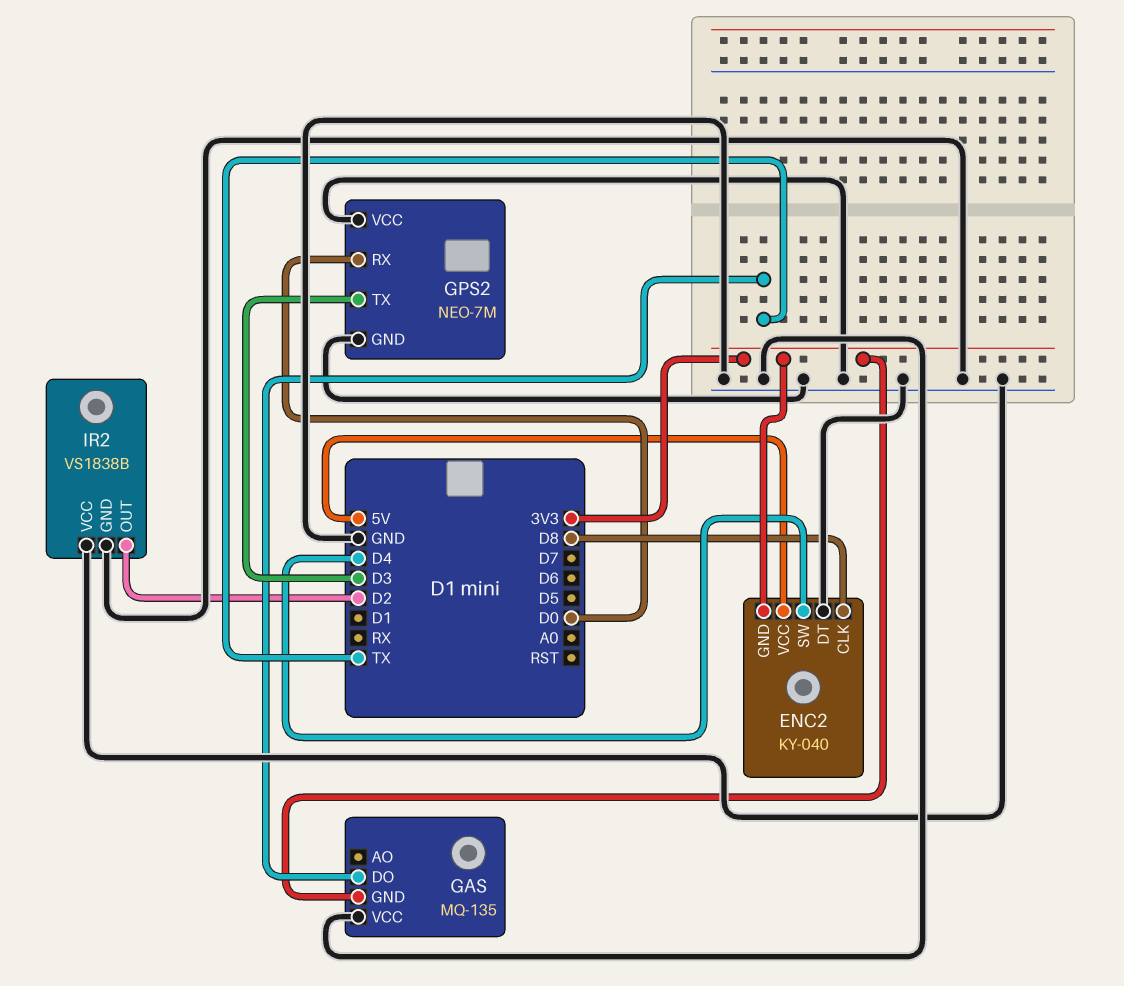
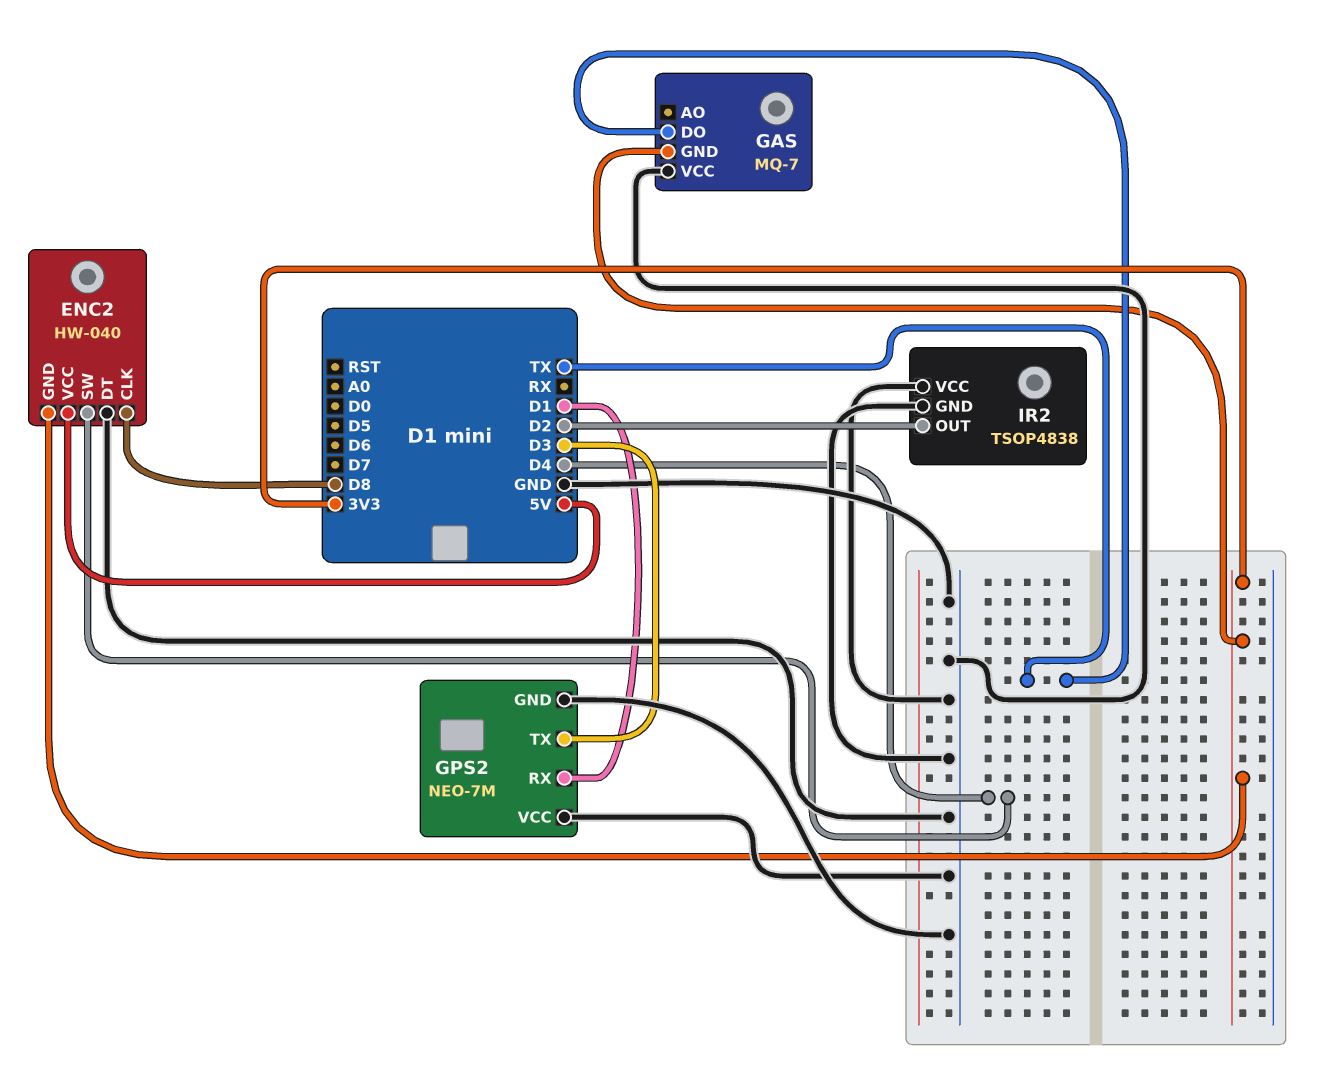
ENC2: KY-040 -> HW-040
GAS: MQ-135 -> MQ-7
GPS2 pin RX: D0 -> D1
IR2: VS1838B -> TSOP4838

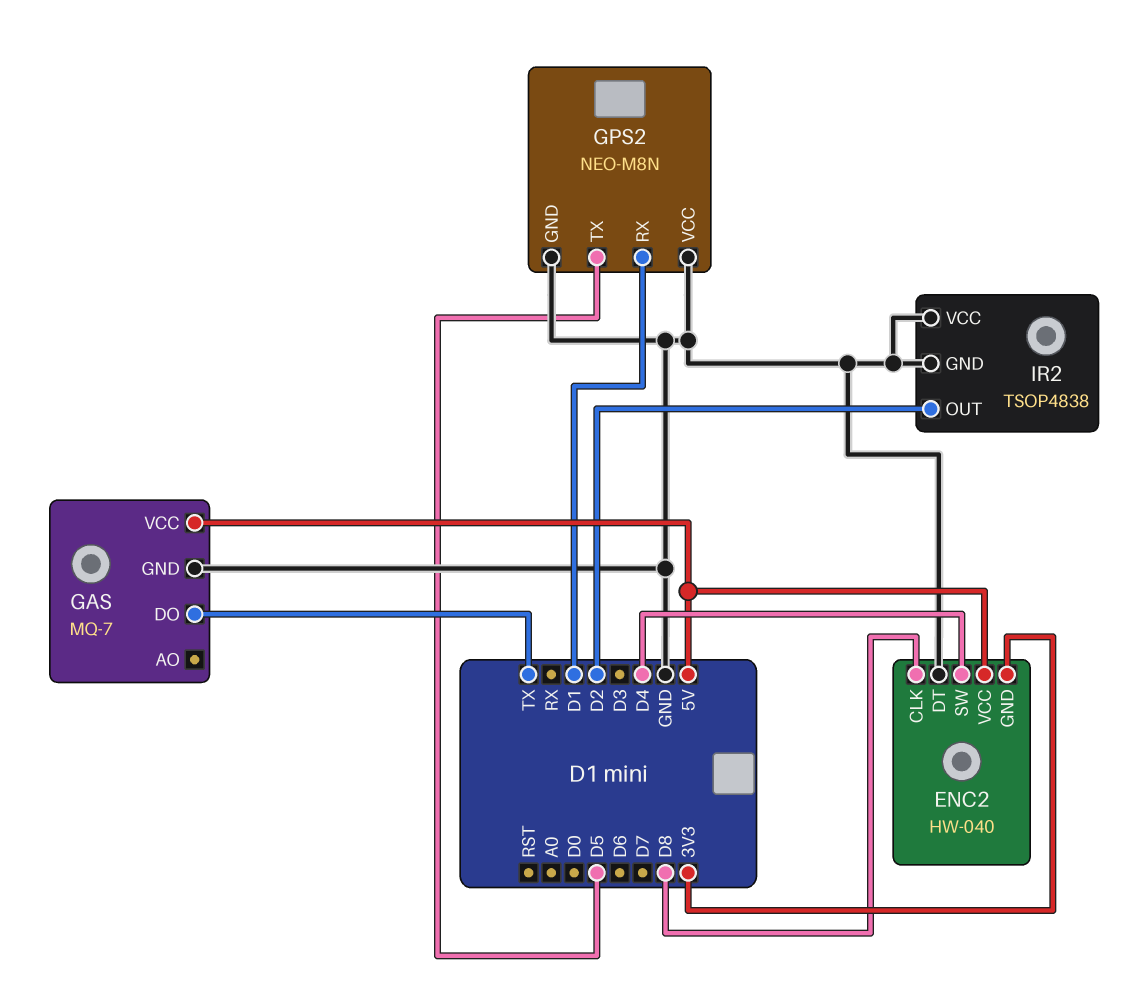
GAS pin GND: 3V3 -> GND
GAS pin VCC: GND -> 5V
GPS2: NEO-7M -> NEO-M8N
GPS2 pin TX: D3 -> D5

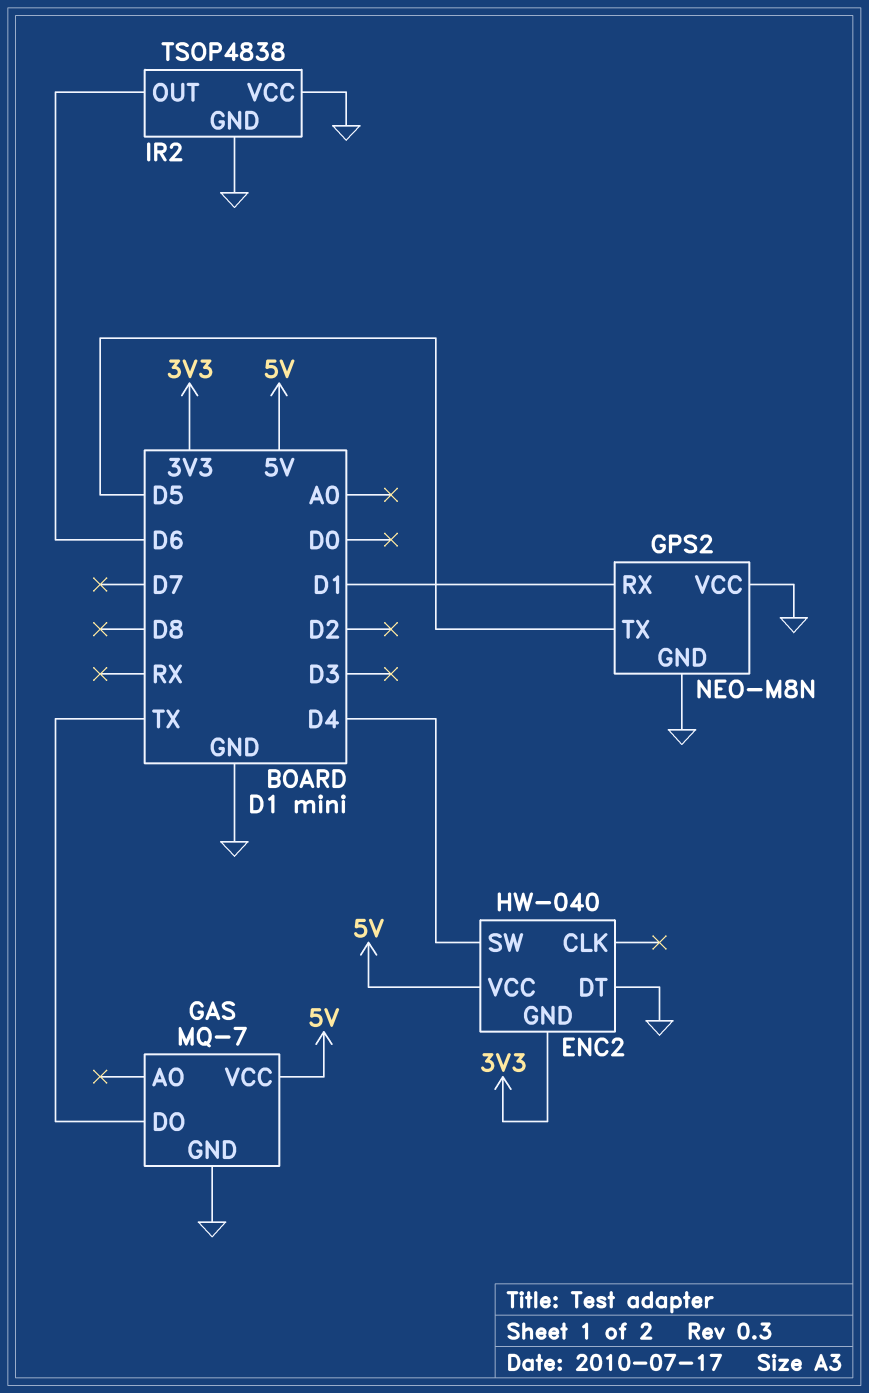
ENC2 pin CLK: D8 -> none
IR2 pin OUT: D2 -> D6

